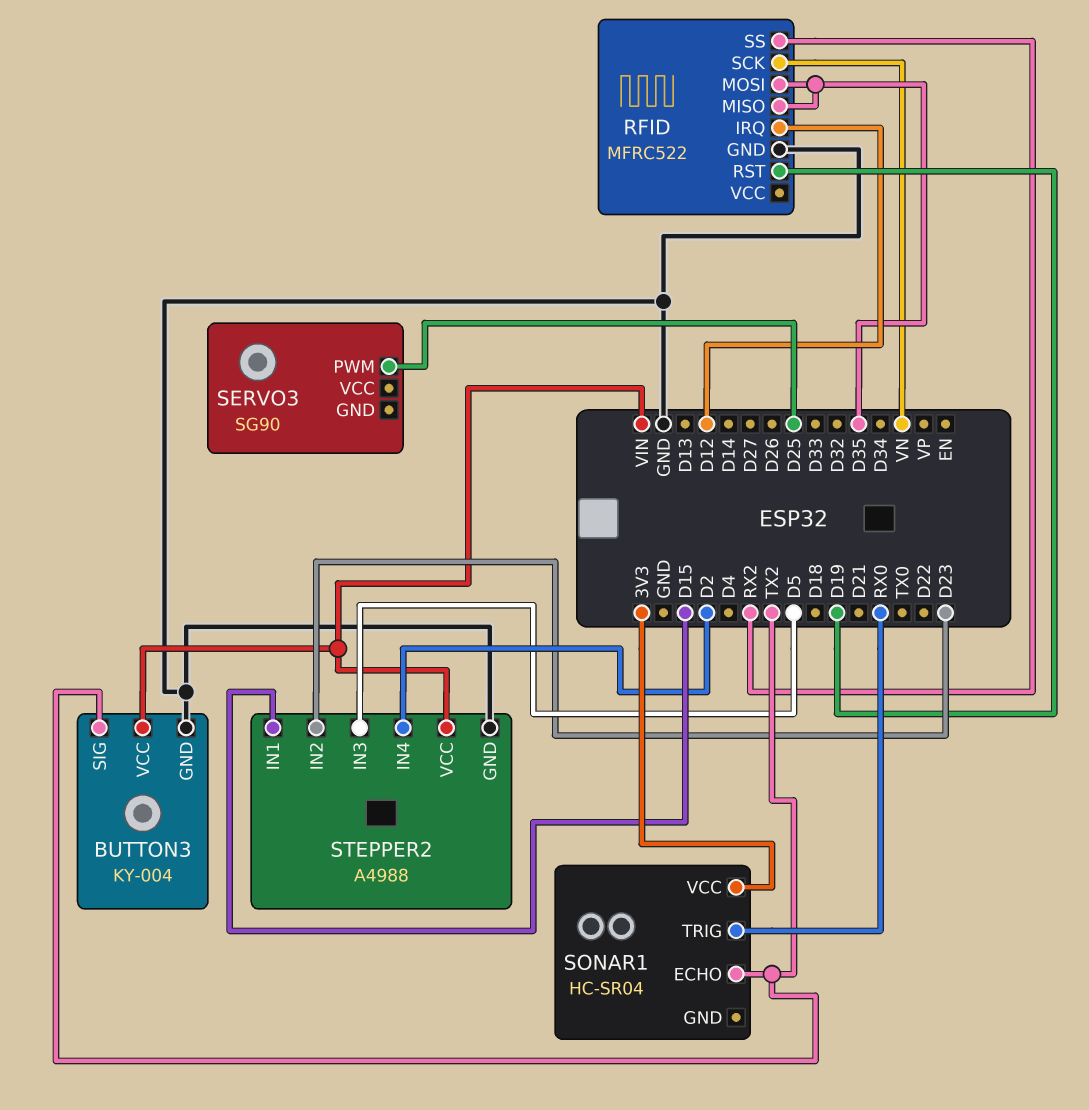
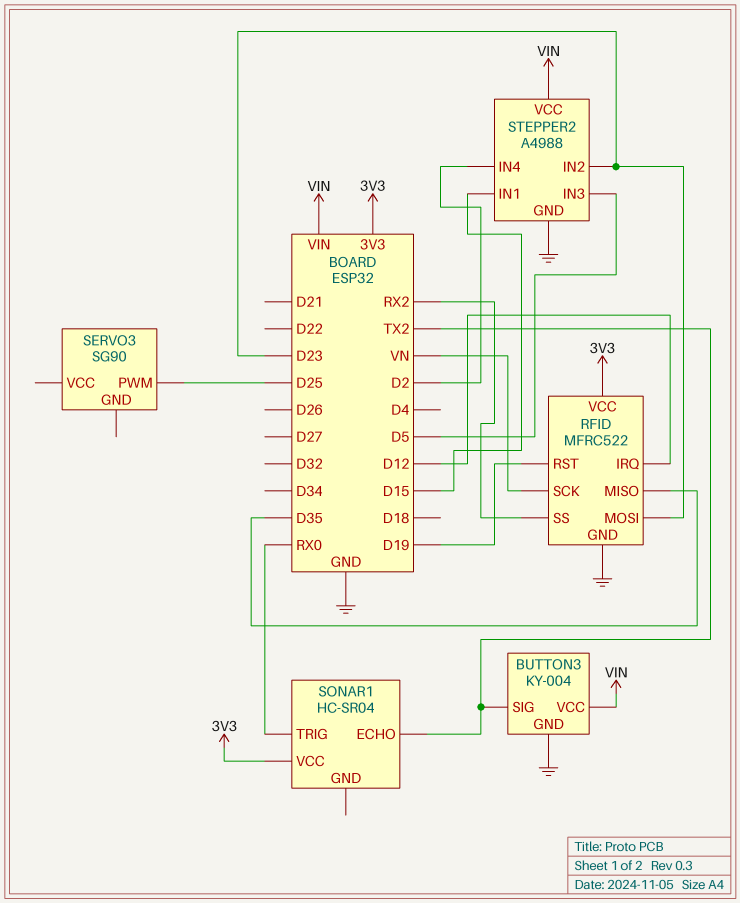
RFID pin MOSI: D35 -> D23
RFID pin VCC: none -> 3V3

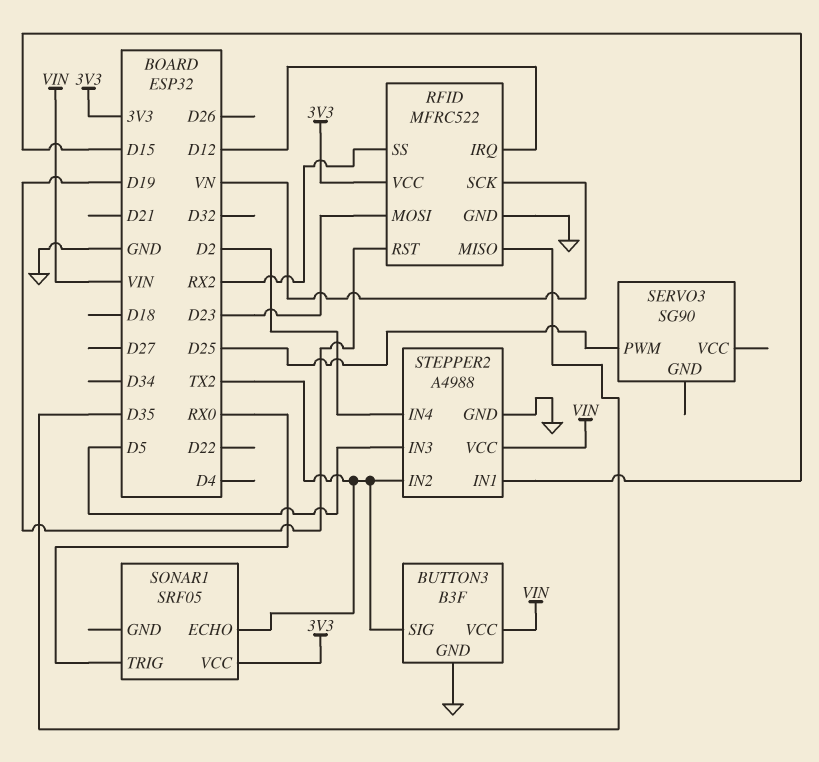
BUTTON3: KY-004 -> B3F
SONAR1: HC-SR04 -> SRF05
STEPPER2 pin IN2: D23 -> TX2

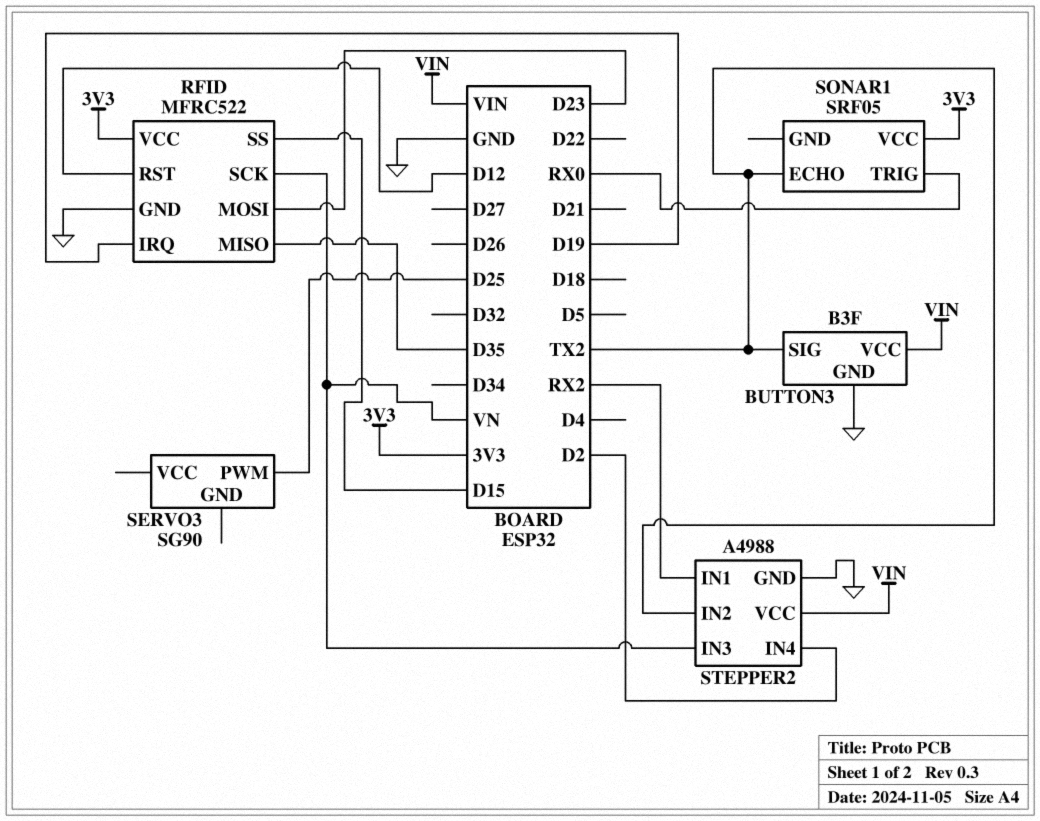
RFID pin IRQ: D12 -> D19
RFID pin RST: D19 -> D12
RFID pin SS: RX2 -> D15
STEPPER2 pin IN1: D15 -> RX2
STEPPER2 pin IN3: D5 -> VN

